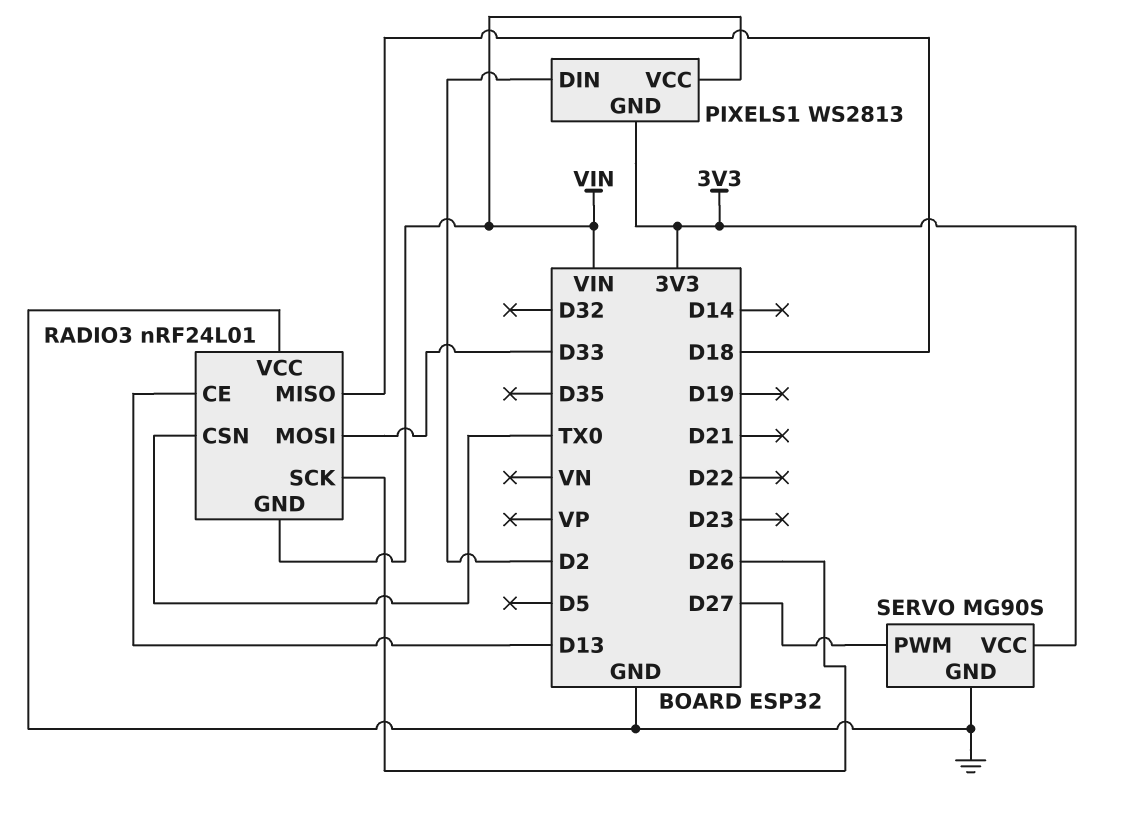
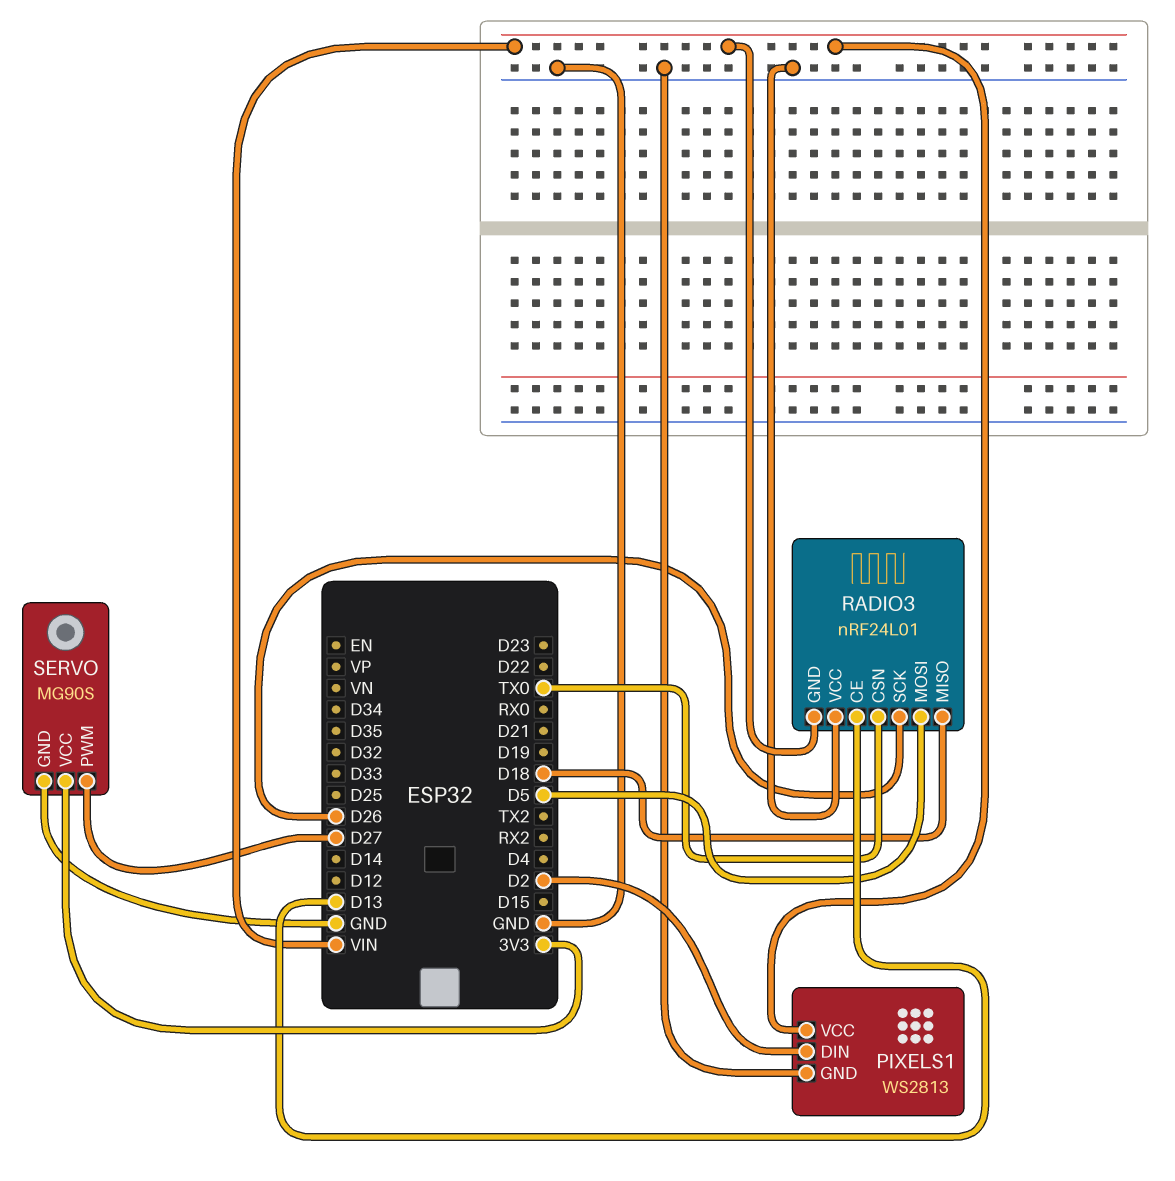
PIXELS1 pin GND: 3V3 -> GND
RADIO3 pin MOSI: D33 -> D5

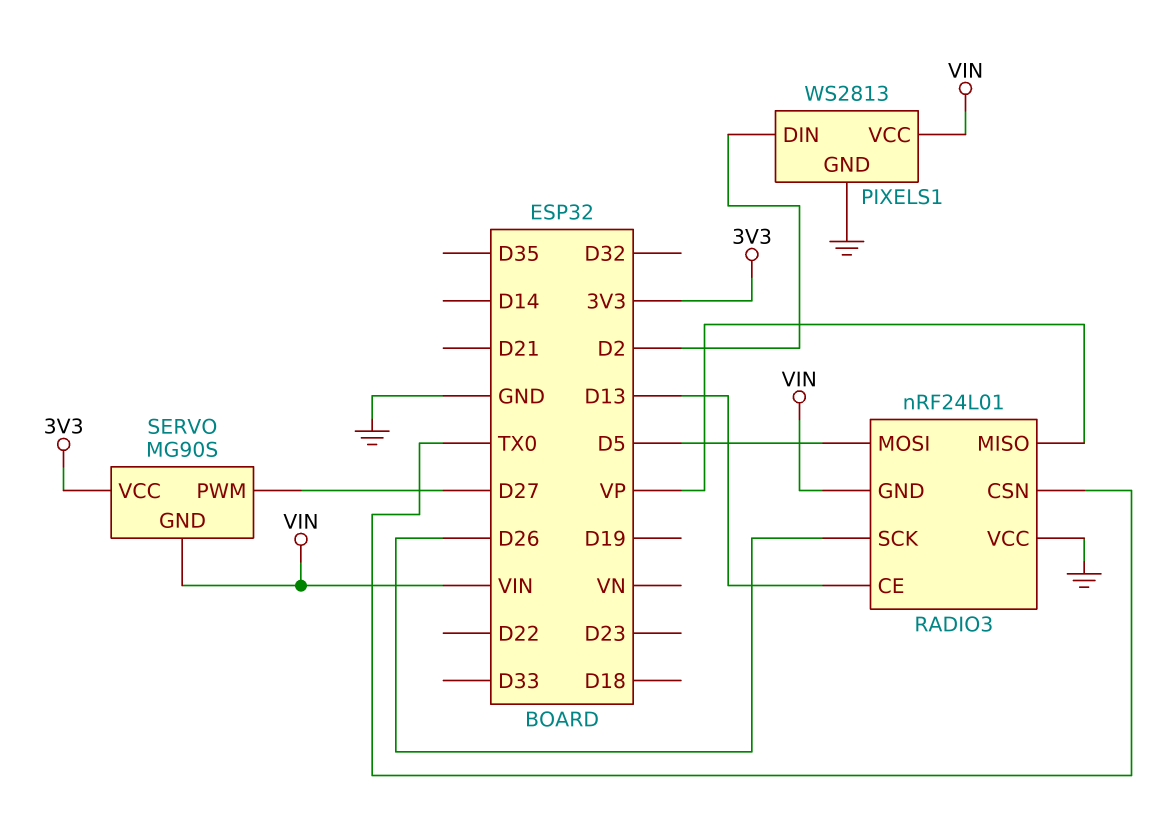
RADIO3 pin MISO: D18 -> VP
SERVO pin GND: GND -> VIN

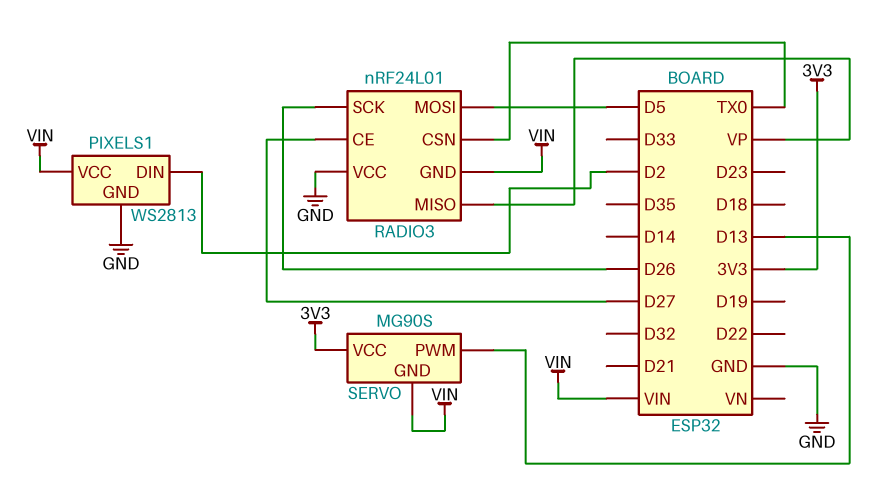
RADIO3 pin CE: D13 -> D27
SERVO pin PWM: D27 -> D13

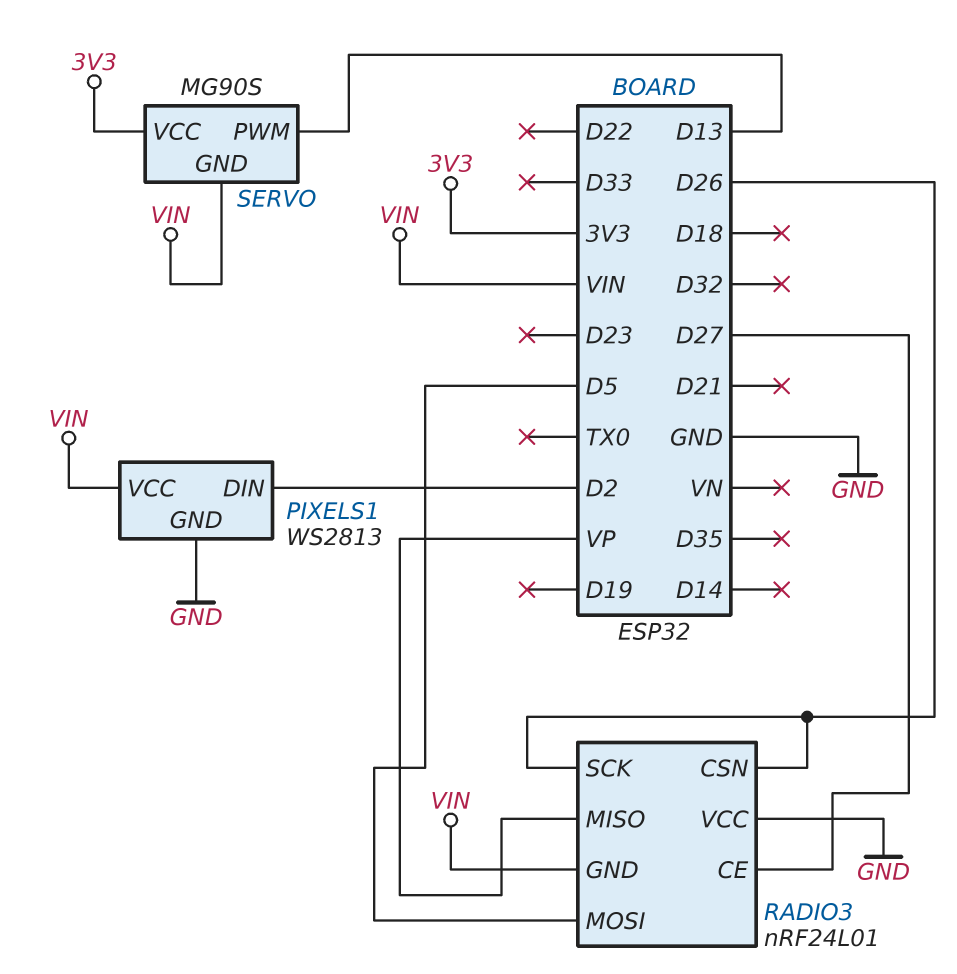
RADIO3 pin CSN: TX0 -> D26

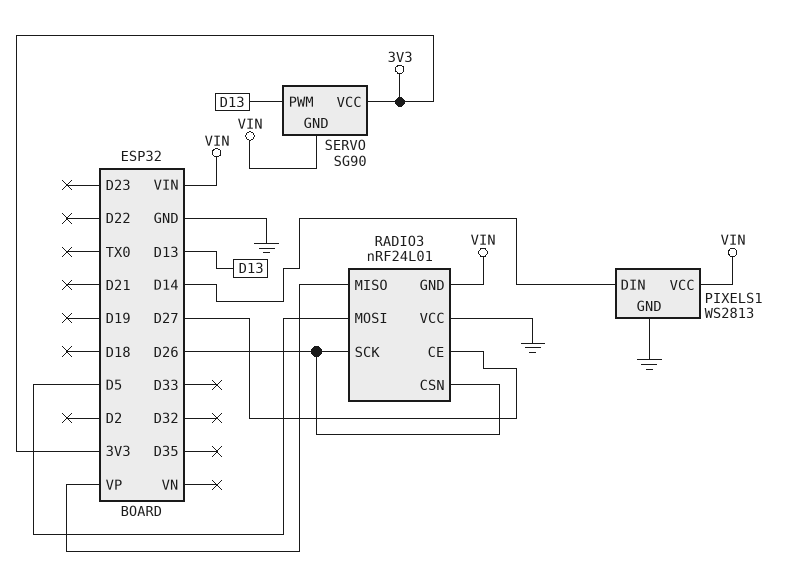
PIXELS1 pin DIN: D2 -> D14
SERVO: MG90S -> SG90

